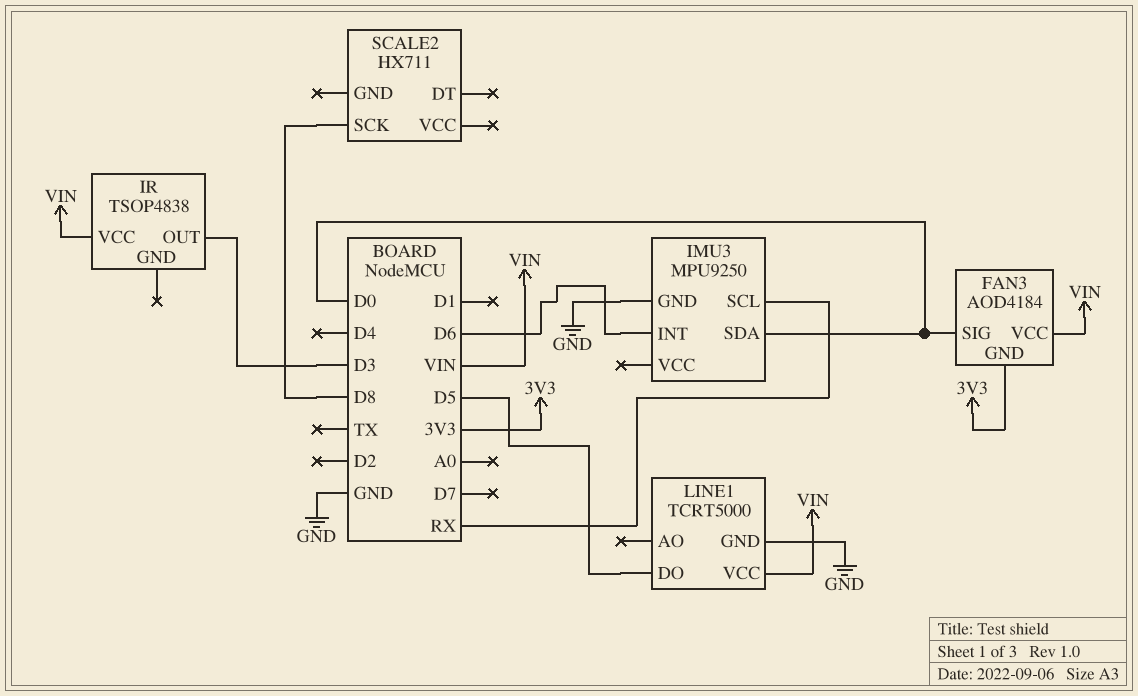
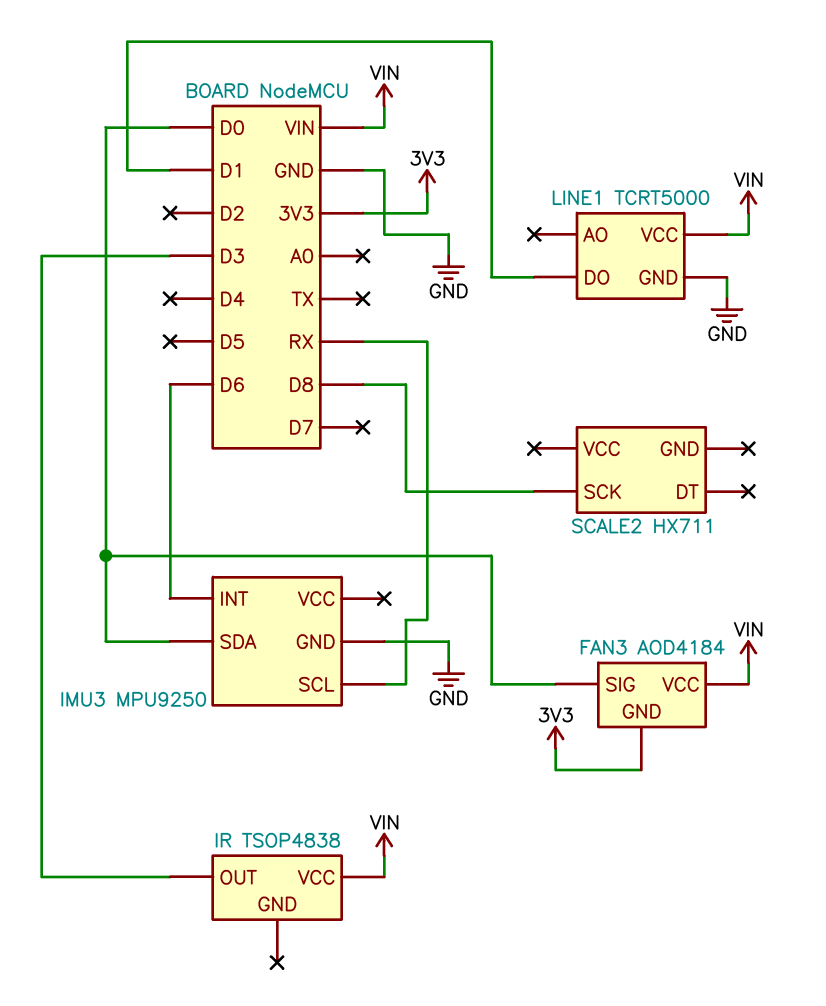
LINE1 pin DO: D5 -> D1

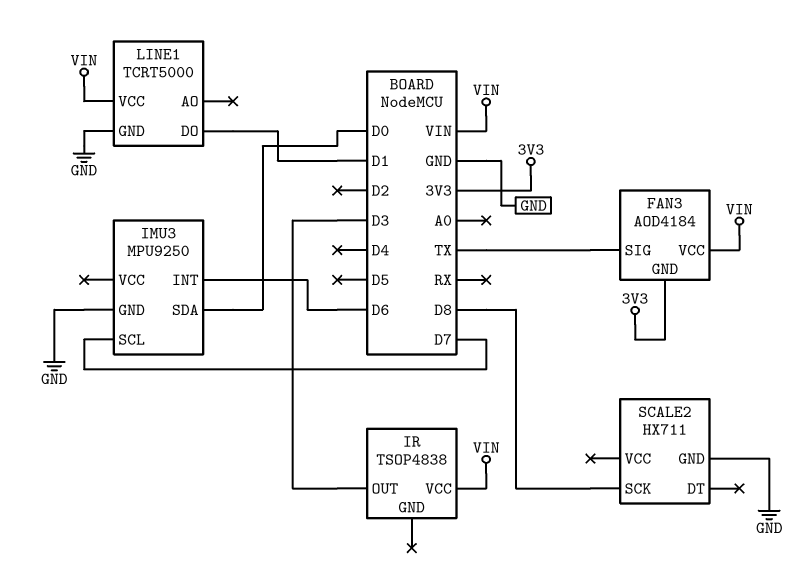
FAN3 pin SIG: D0 -> TX
IMU3 pin SCL: RX -> D7
SCALE2 pin GND: none -> GND

